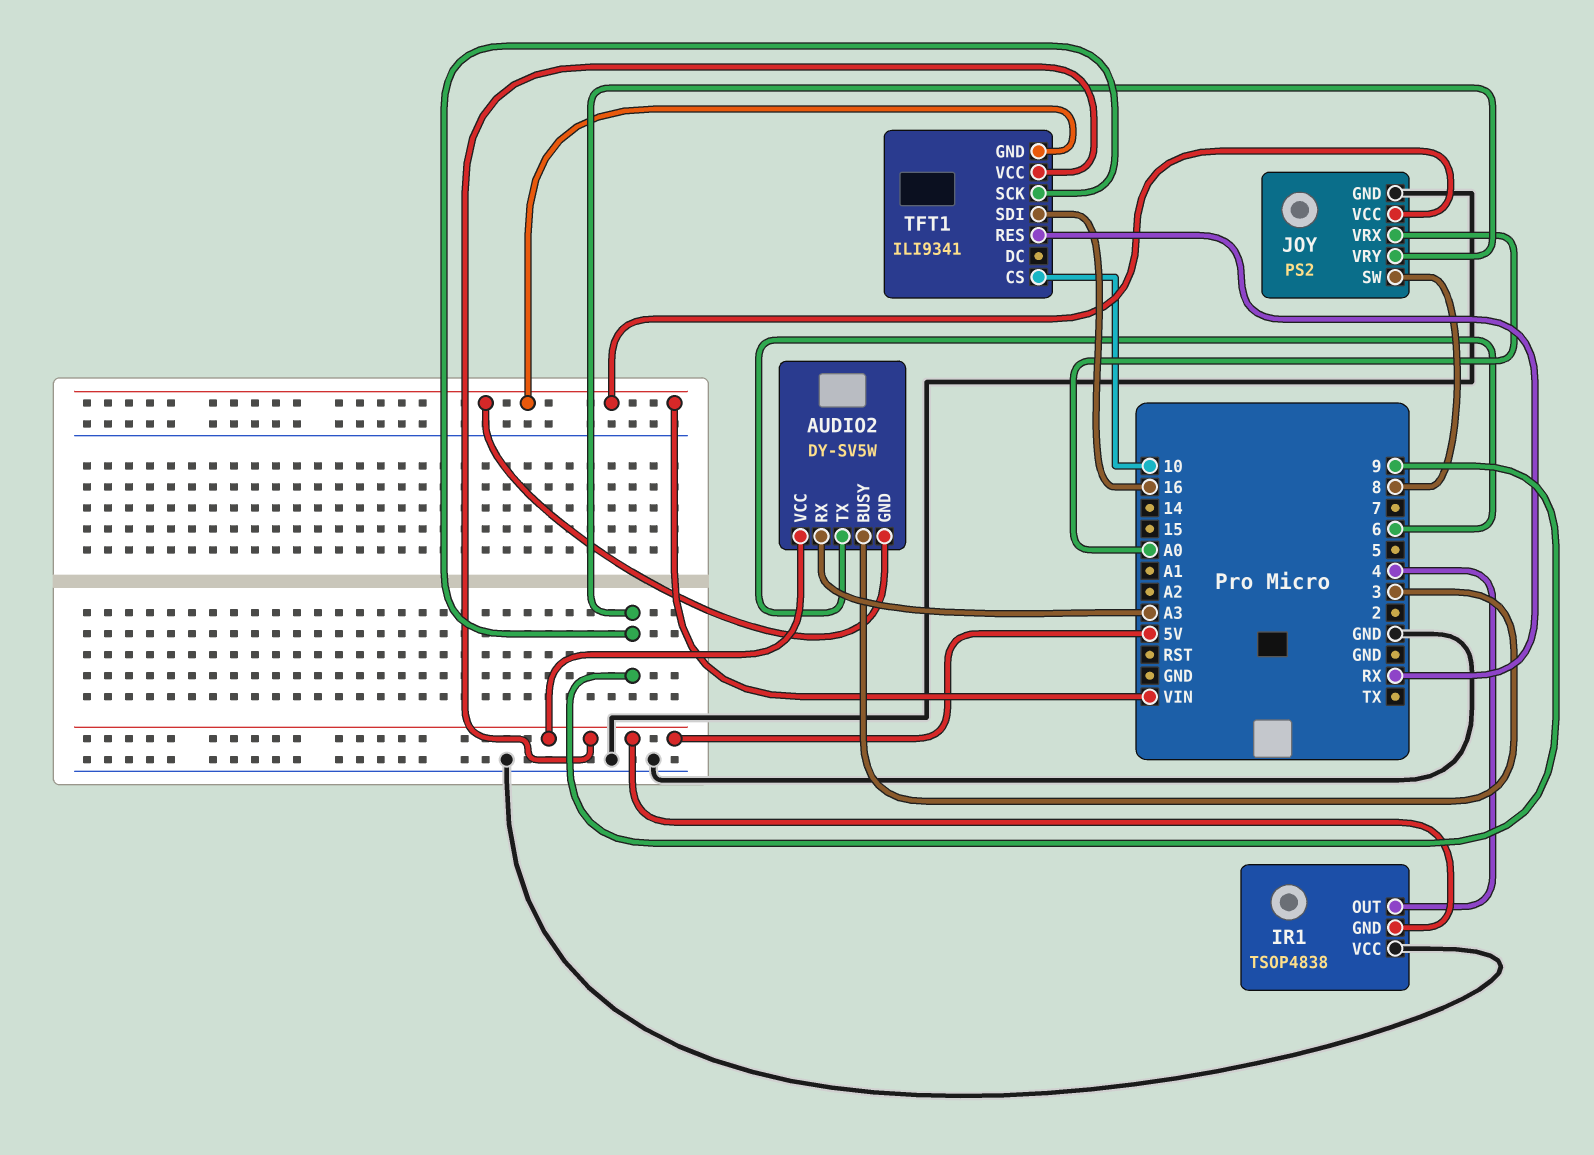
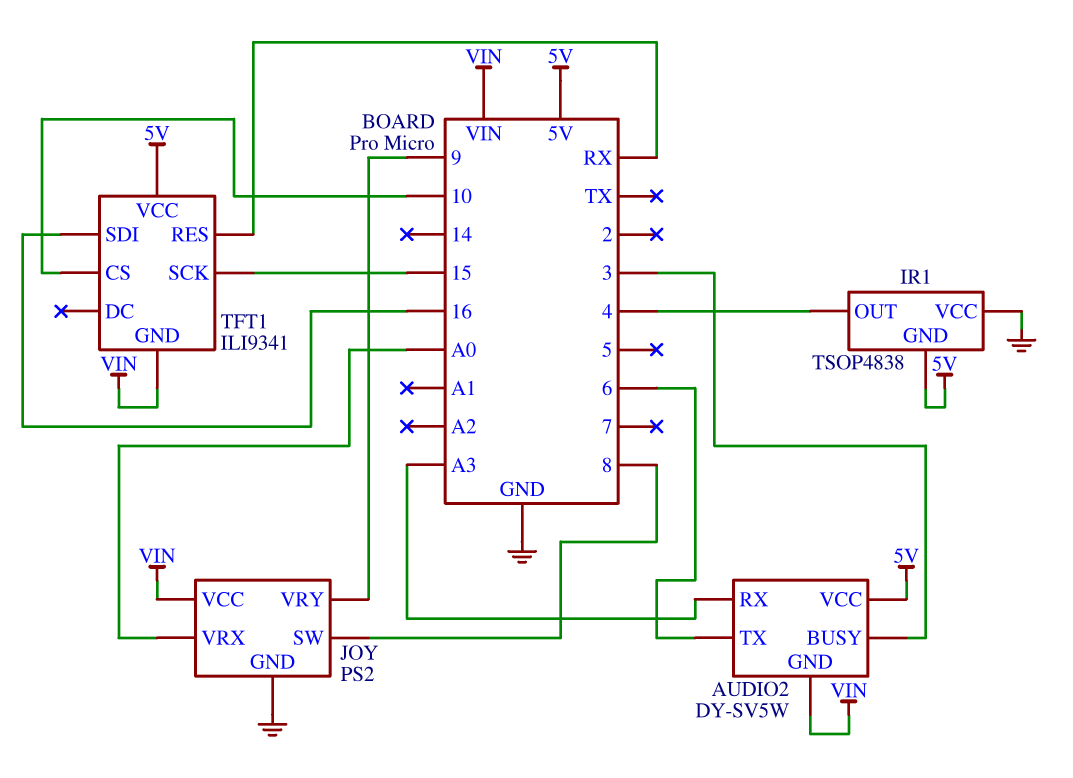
TFT1 pin SCK: 9 -> 15

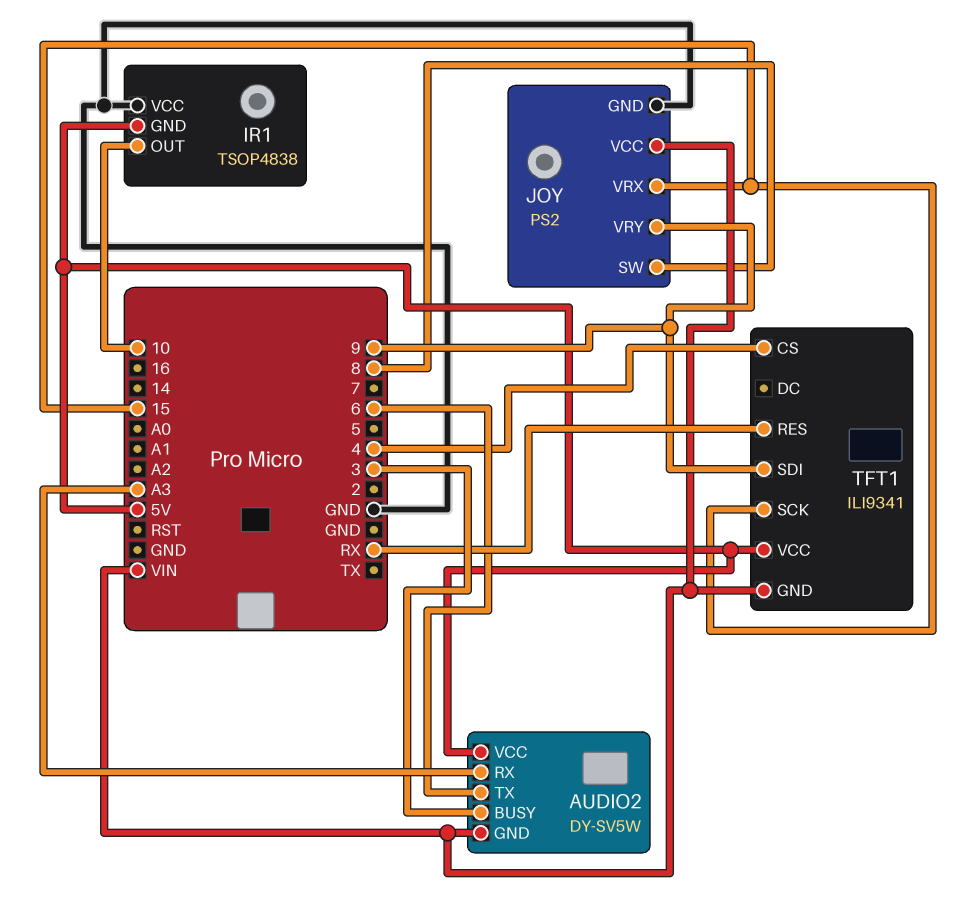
IR1 pin OUT: 4 -> 10
JOY pin VRX: A0 -> 15
TFT1 pin CS: 10 -> 4
TFT1 pin SDI: 16 -> 9

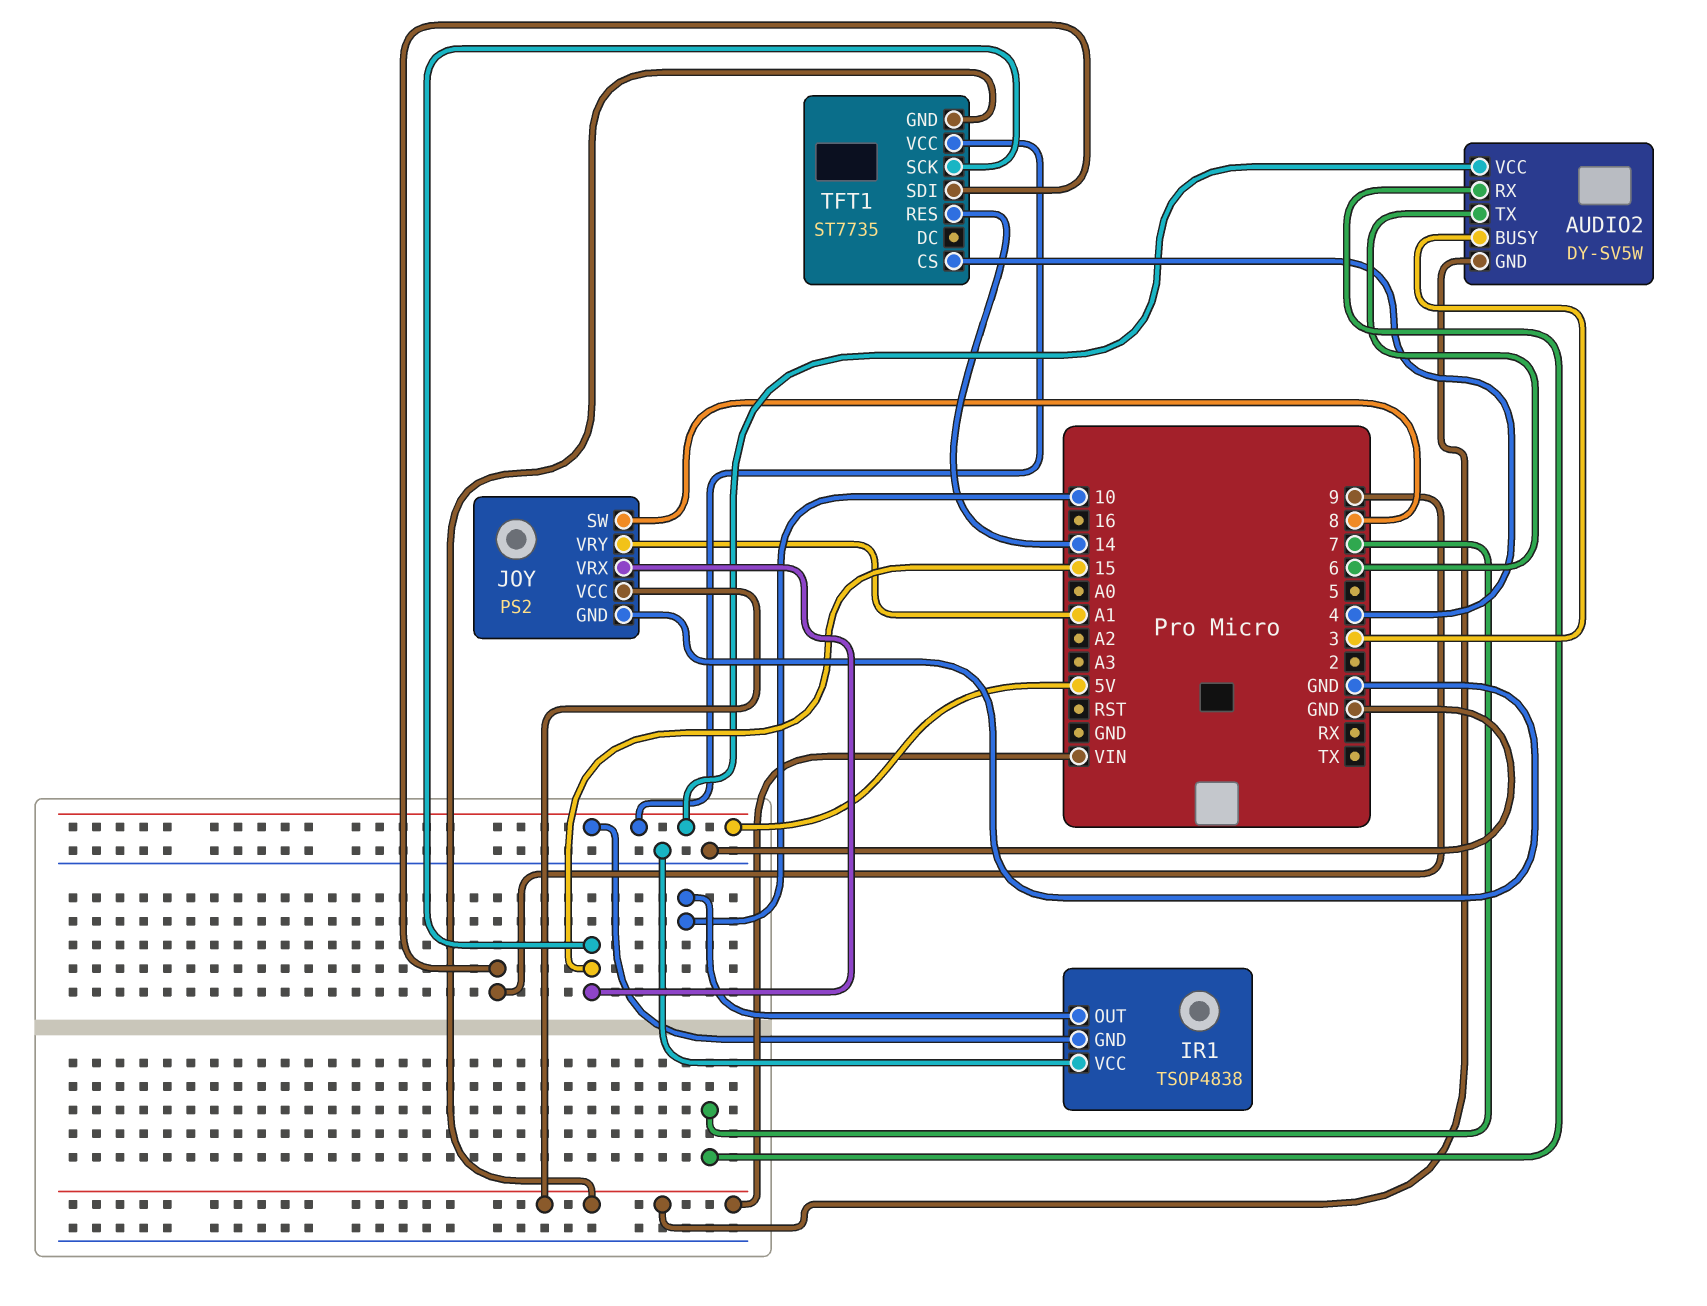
AUDIO2 pin RX: A3 -> 7
JOY pin VRY: 9 -> A1
TFT1: ILI9341 -> ST7735
TFT1 pin RES: RX -> 14

